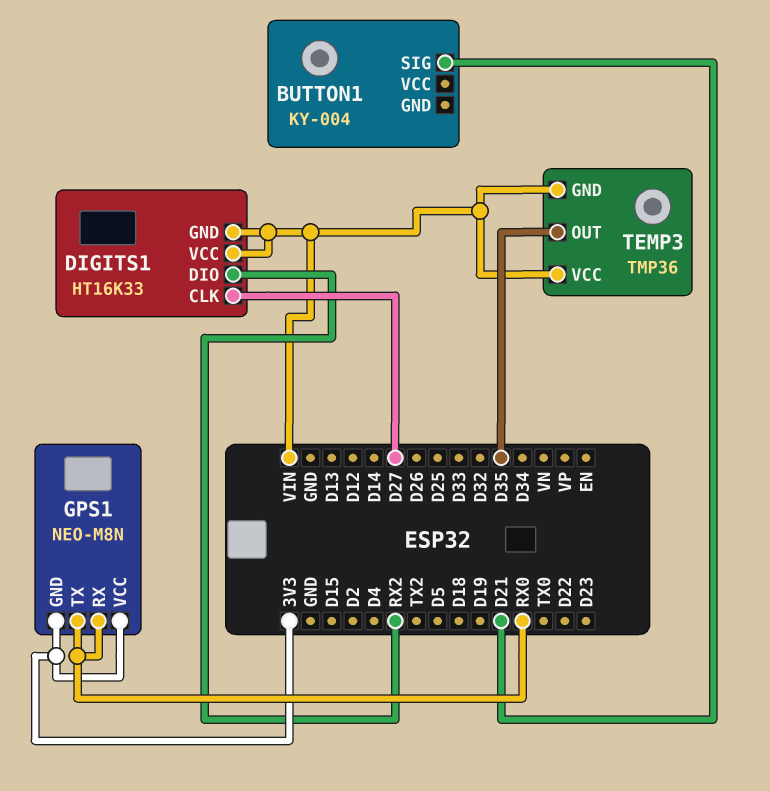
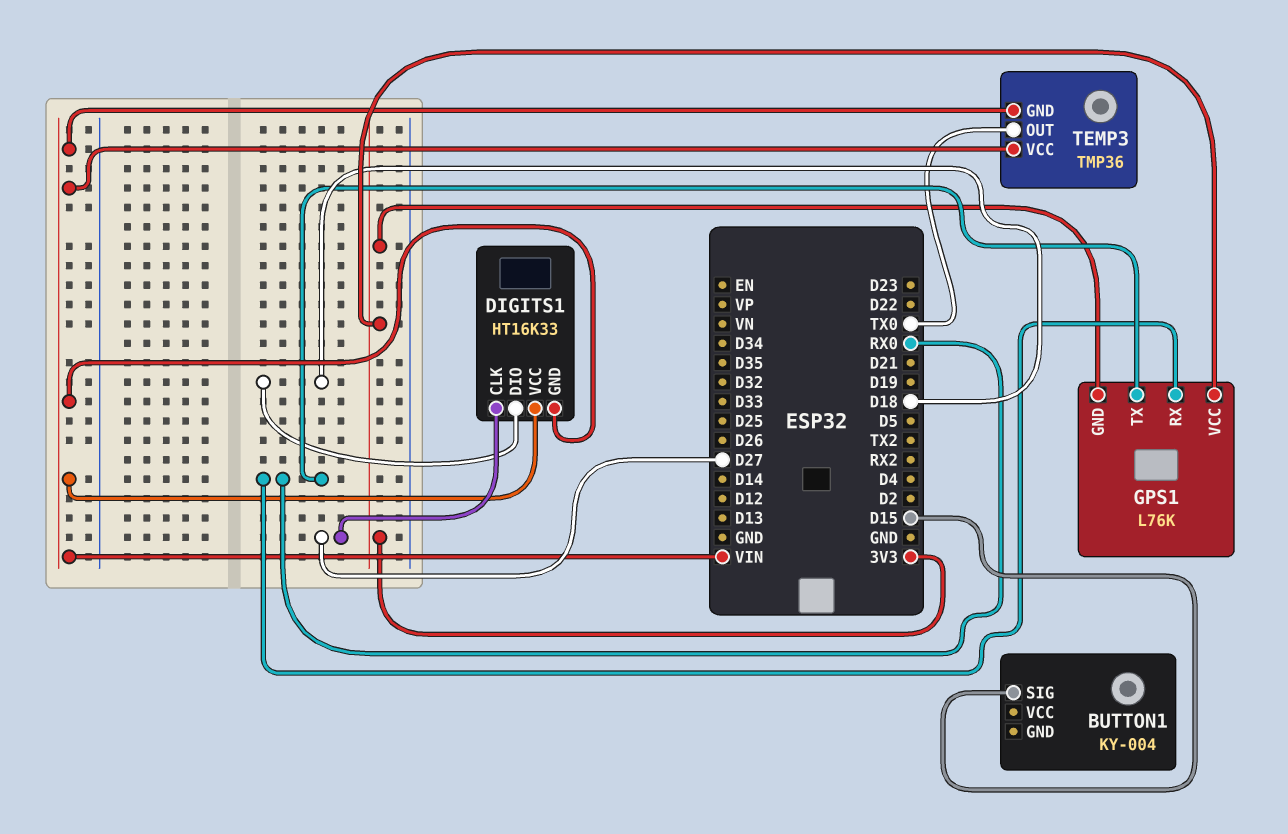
BUTTON1 pin SIG: D21 -> D15
DIGITS1 pin DIO: RX2 -> D18
GPS1: NEO-M8N -> L76K
TEMP3 pin OUT: D35 -> TX0

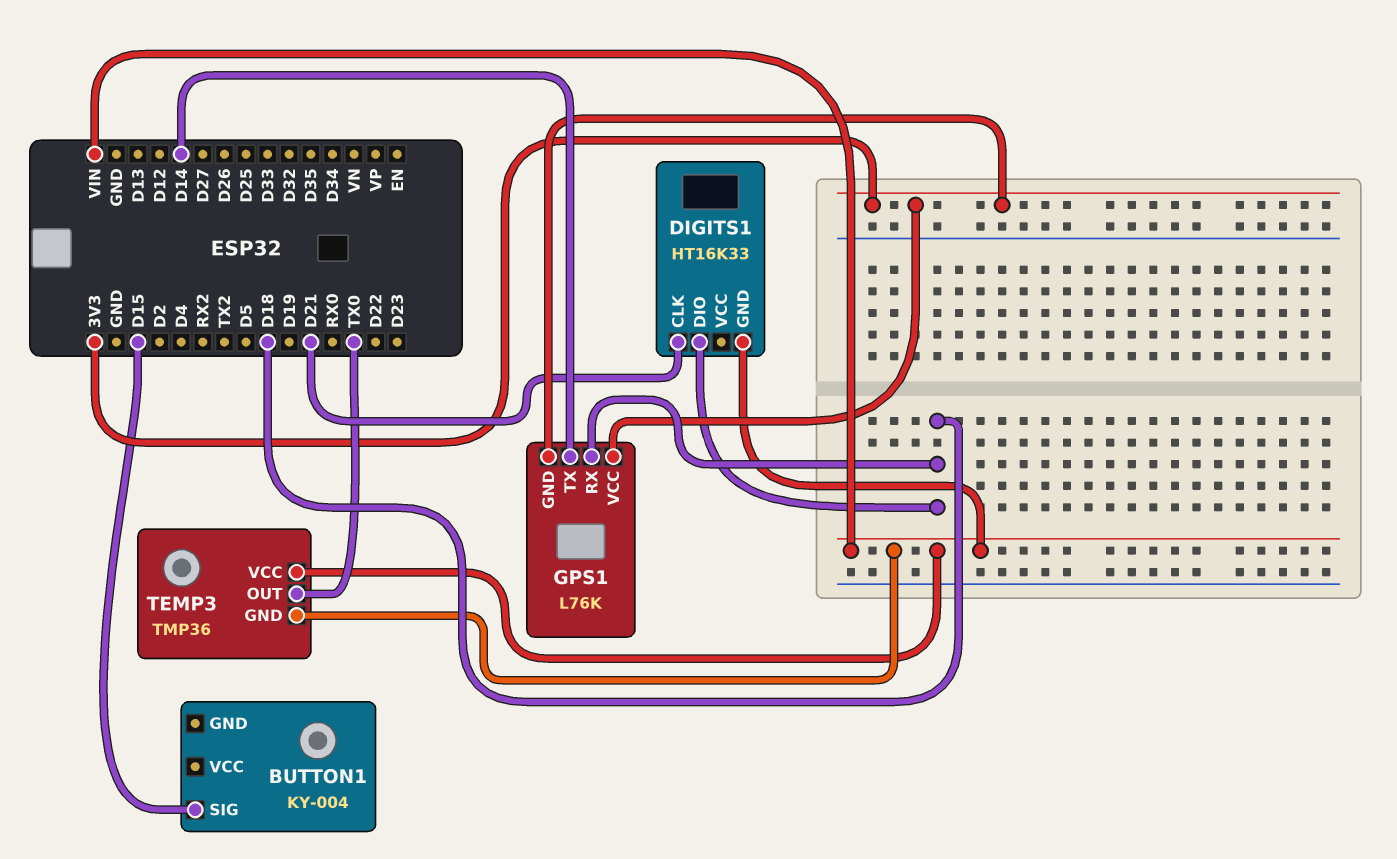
DIGITS1 pin CLK: D27 -> D21
DIGITS1 pin VCC: VIN -> none
GPS1 pin RX: RX0 -> D18
GPS1 pin TX: RX0 -> D14

